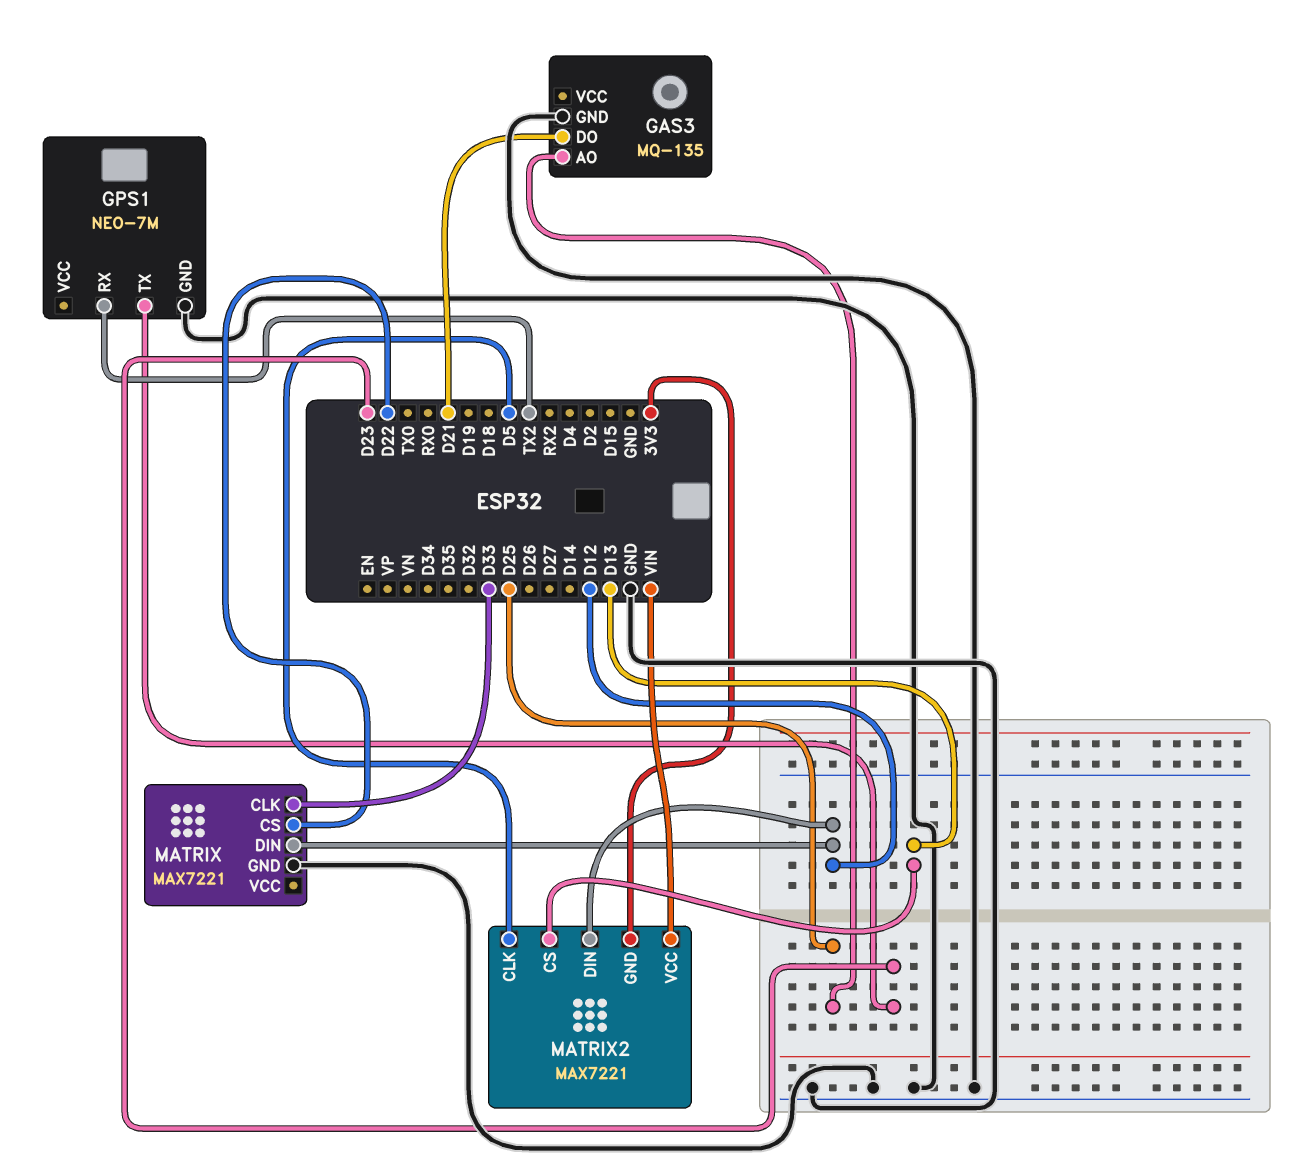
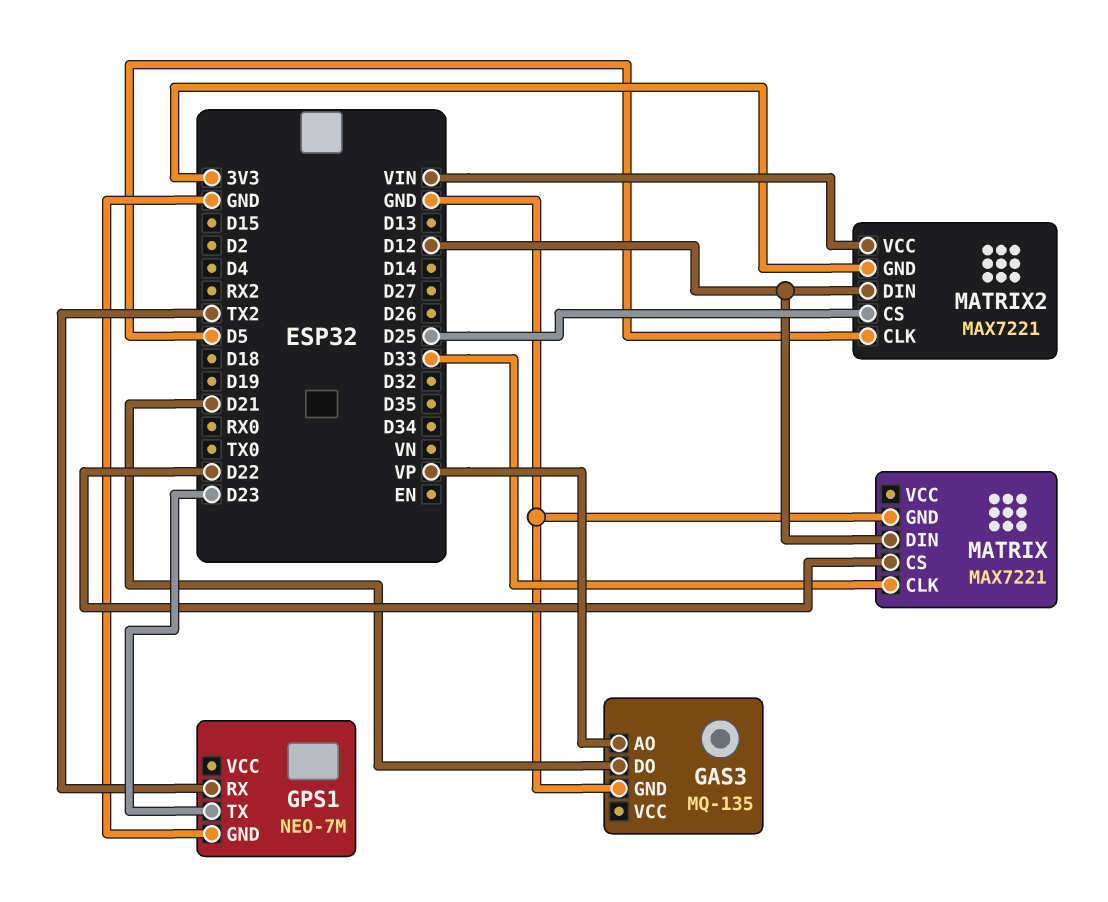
GAS3 pin AO: D25 -> VP
MATRIX2 pin CS: D13 -> D25

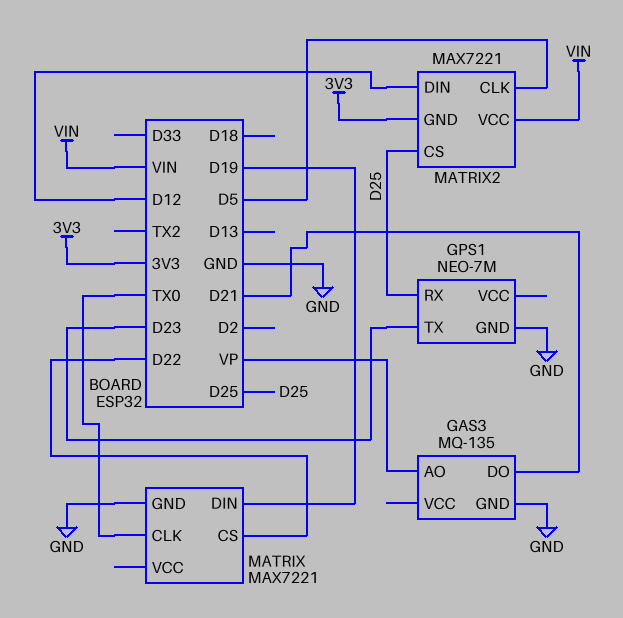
GPS1 pin RX: TX2 -> D25
MATRIX pin CLK: D33 -> TX0
MATRIX pin DIN: D12 -> D19

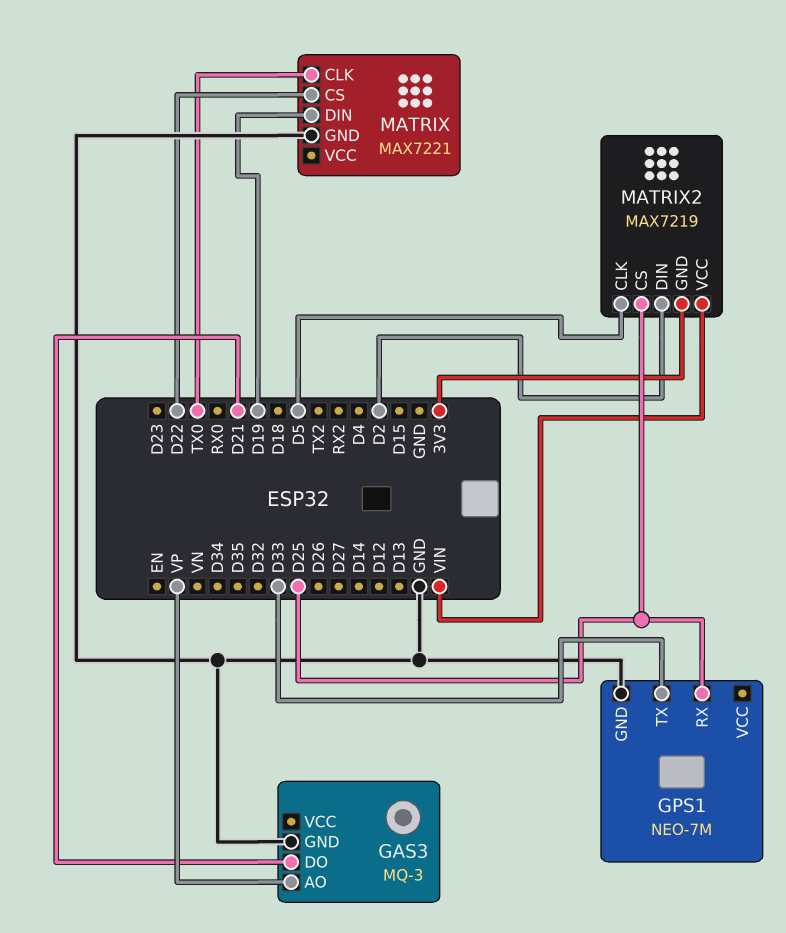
GAS3: MQ-135 -> MQ-3
GPS1 pin TX: D23 -> D33
MATRIX2: MAX7221 -> MAX7219
MATRIX2 pin DIN: D12 -> D2

